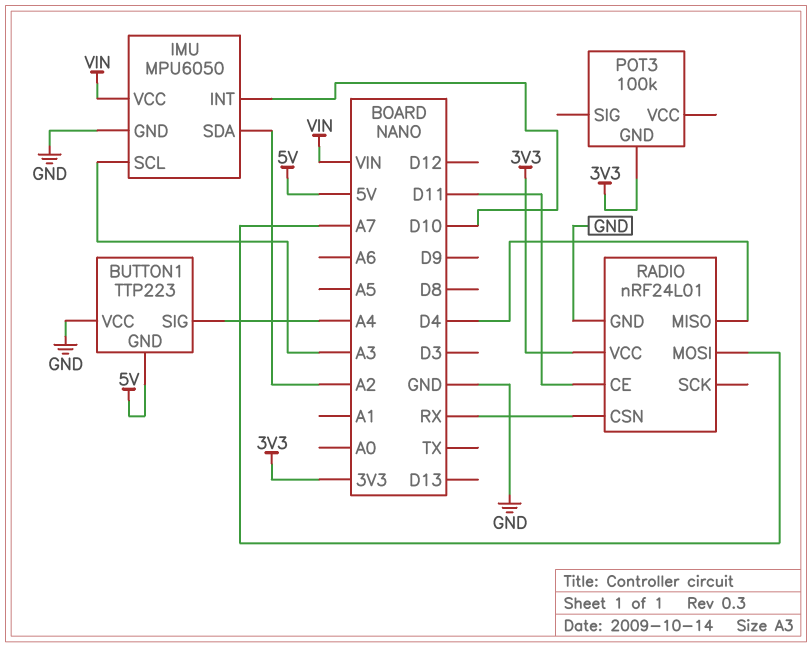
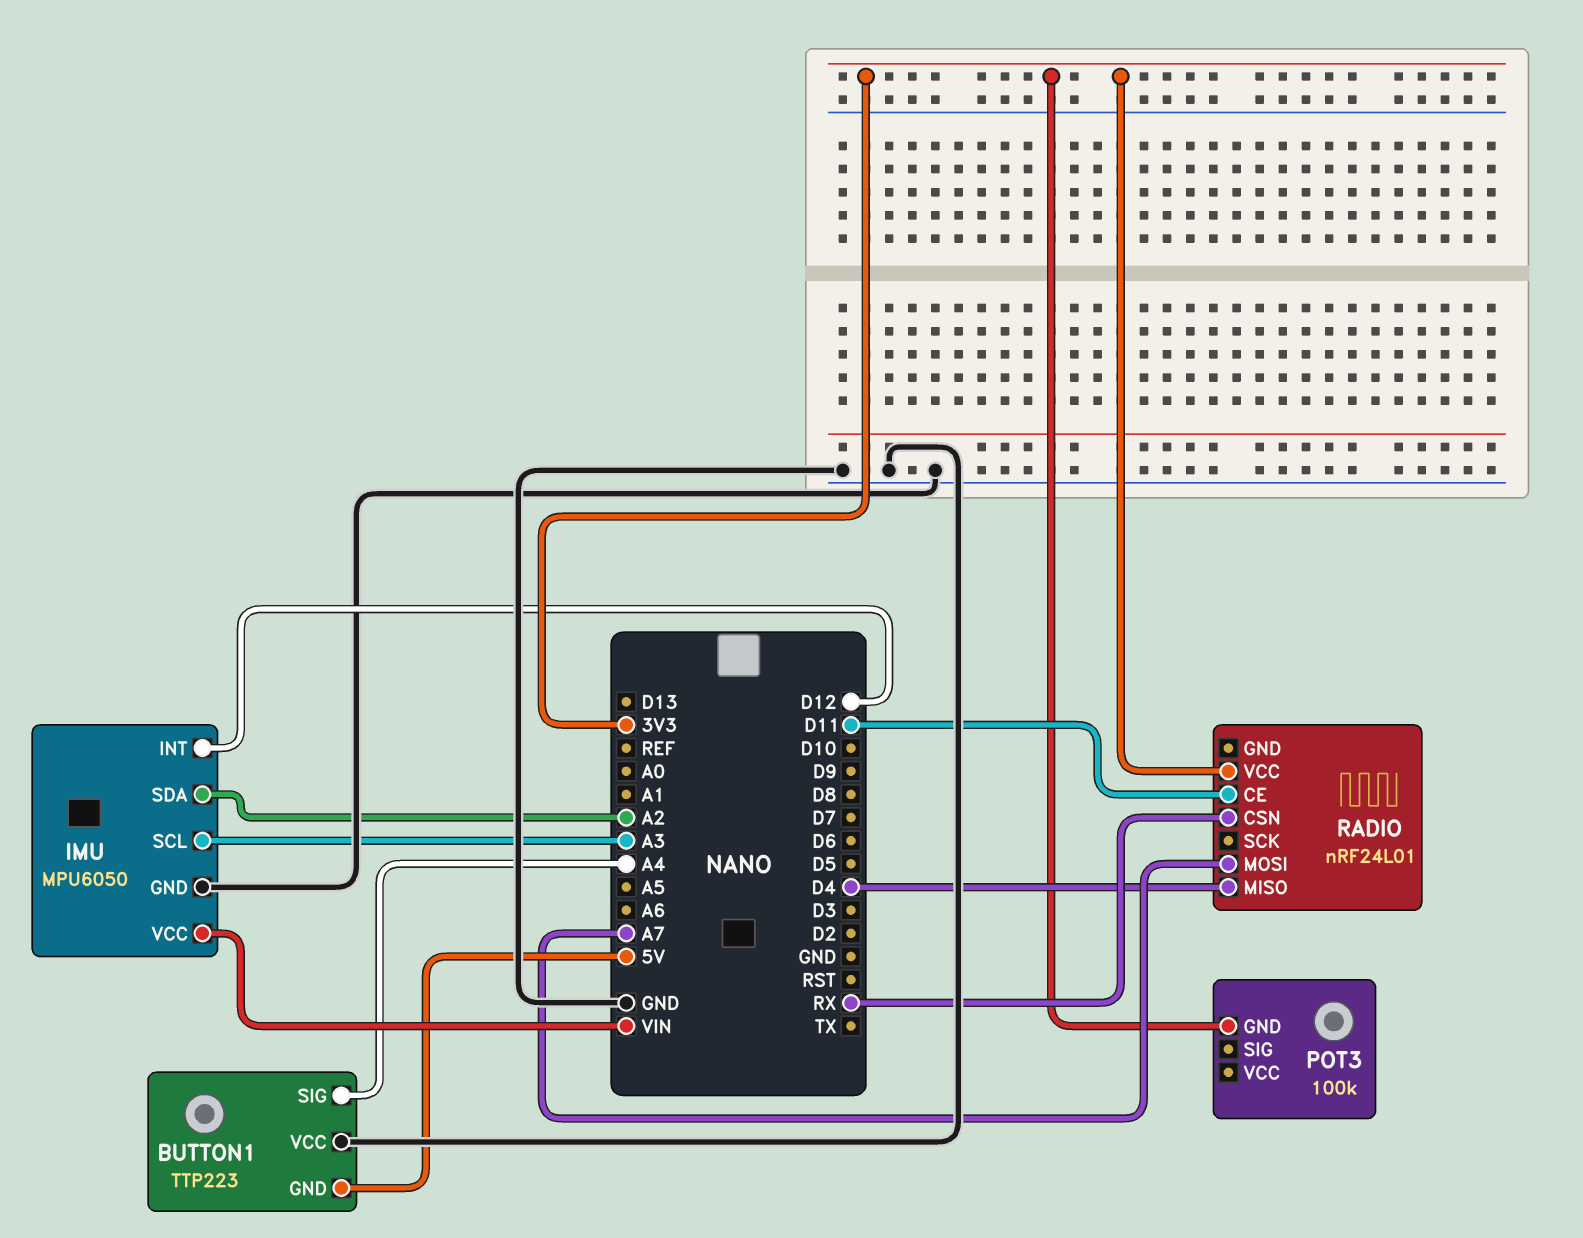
IMU pin INT: D10 -> D12
RADIO pin GND: GND -> none

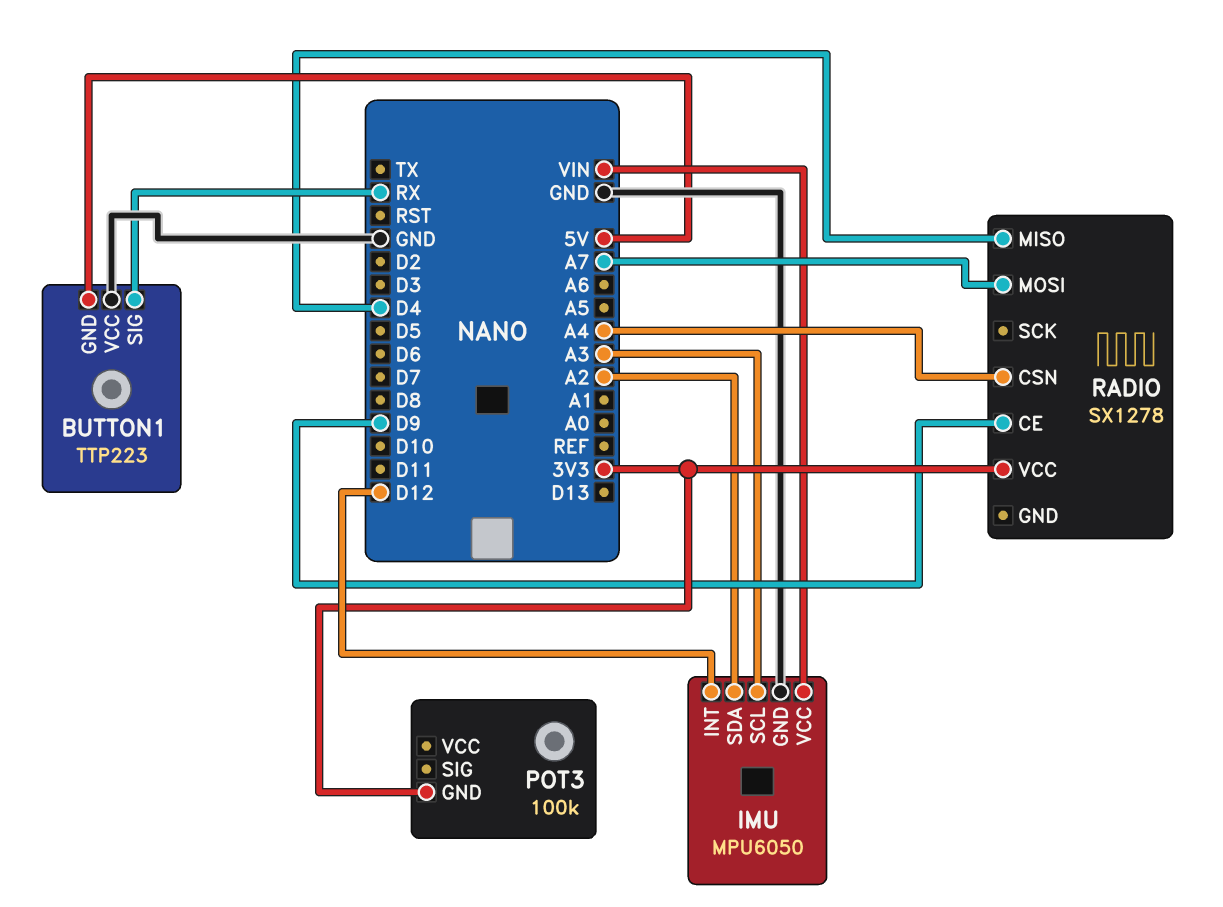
BUTTON1 pin SIG: A4 -> RX
RADIO: nRF24L01 -> SX1278
RADIO pin CE: D11 -> D9
RADIO pin CSN: RX -> A4

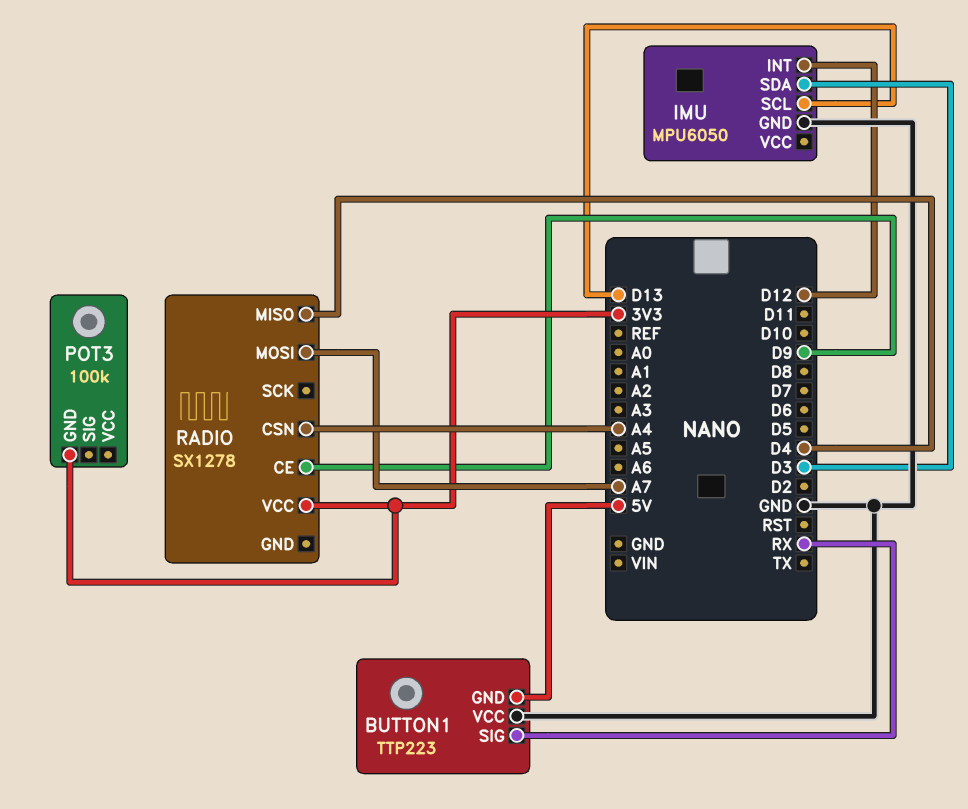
IMU pin SCL: A3 -> D13
IMU pin SDA: A2 -> D3
IMU pin VCC: VIN -> none

